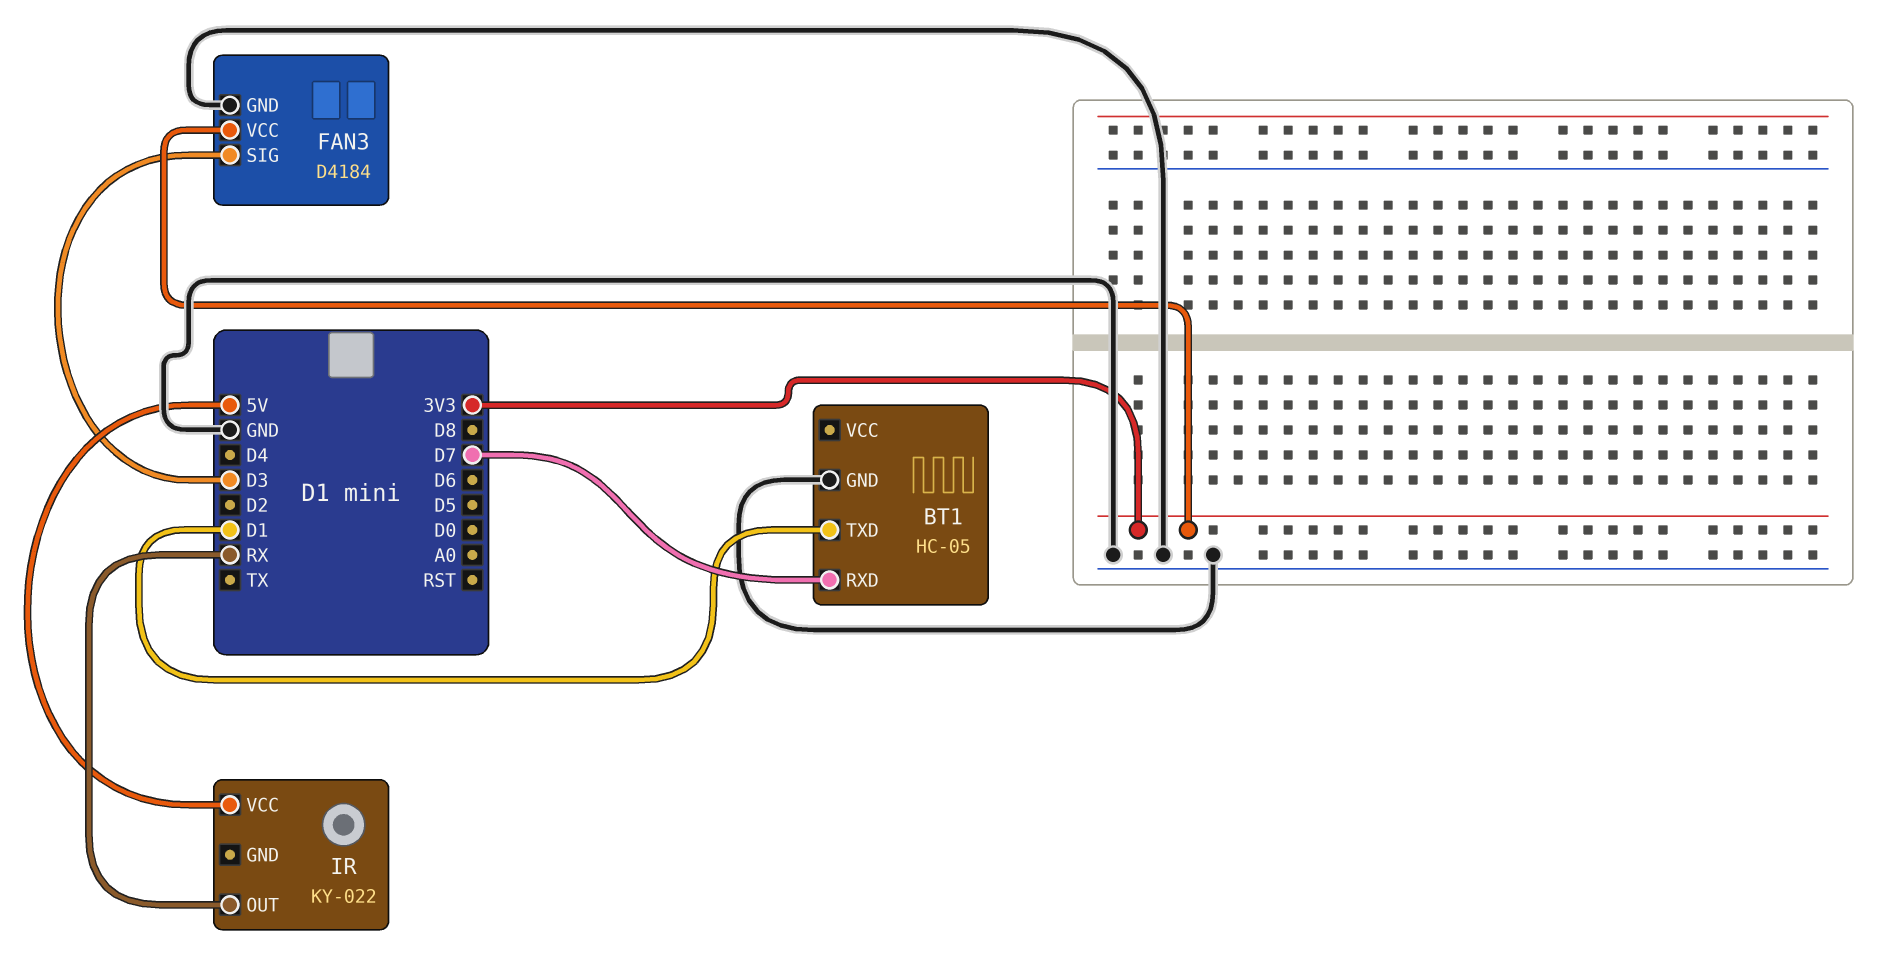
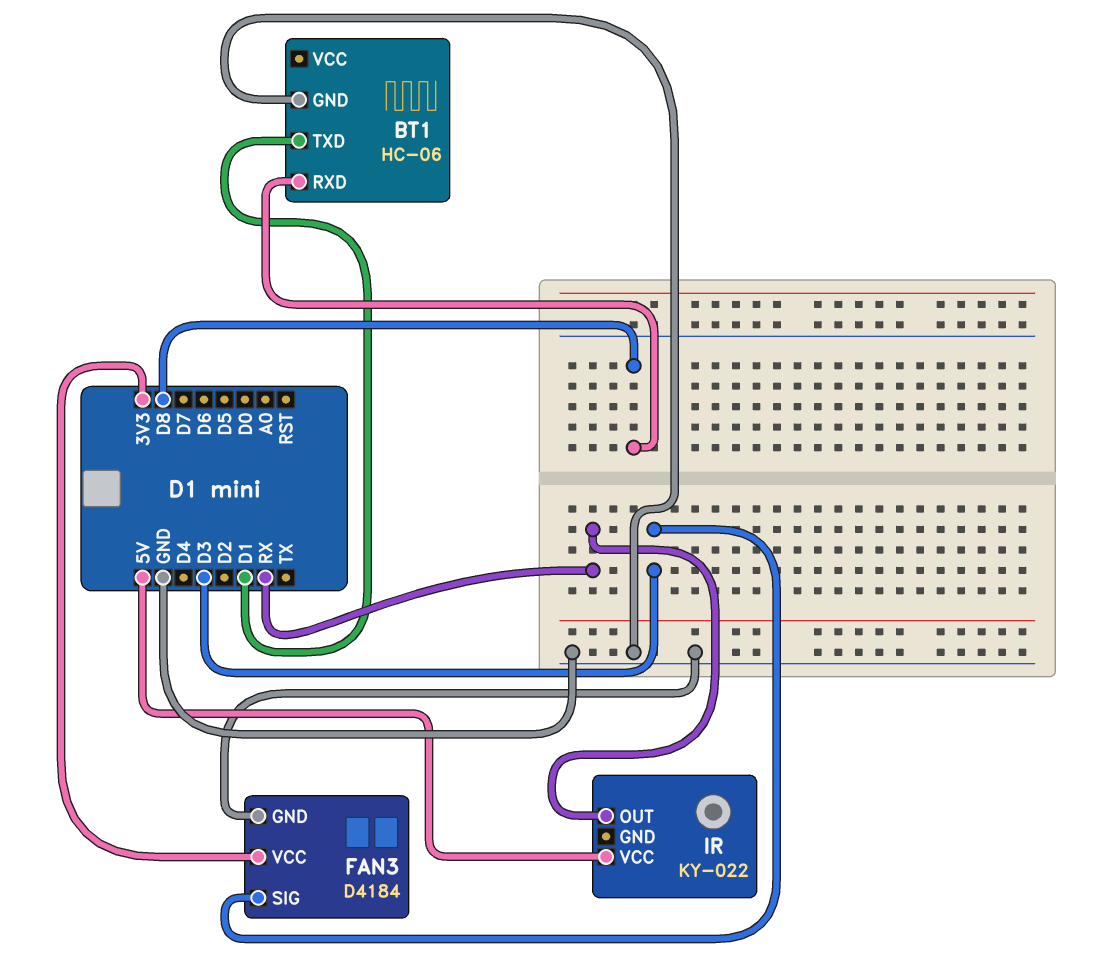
BT1: HC-05 -> HC-06
BT1 pin RXD: D7 -> D8

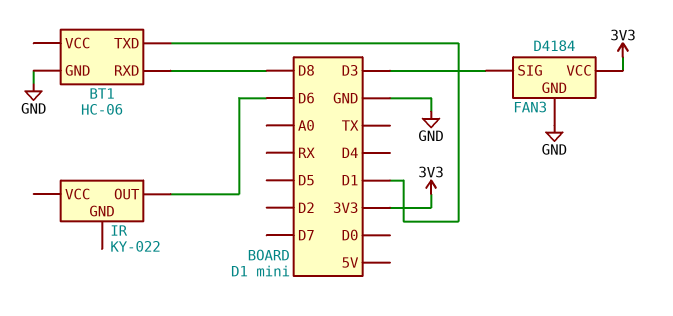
IR pin OUT: RX -> D6
IR pin VCC: 5V -> none

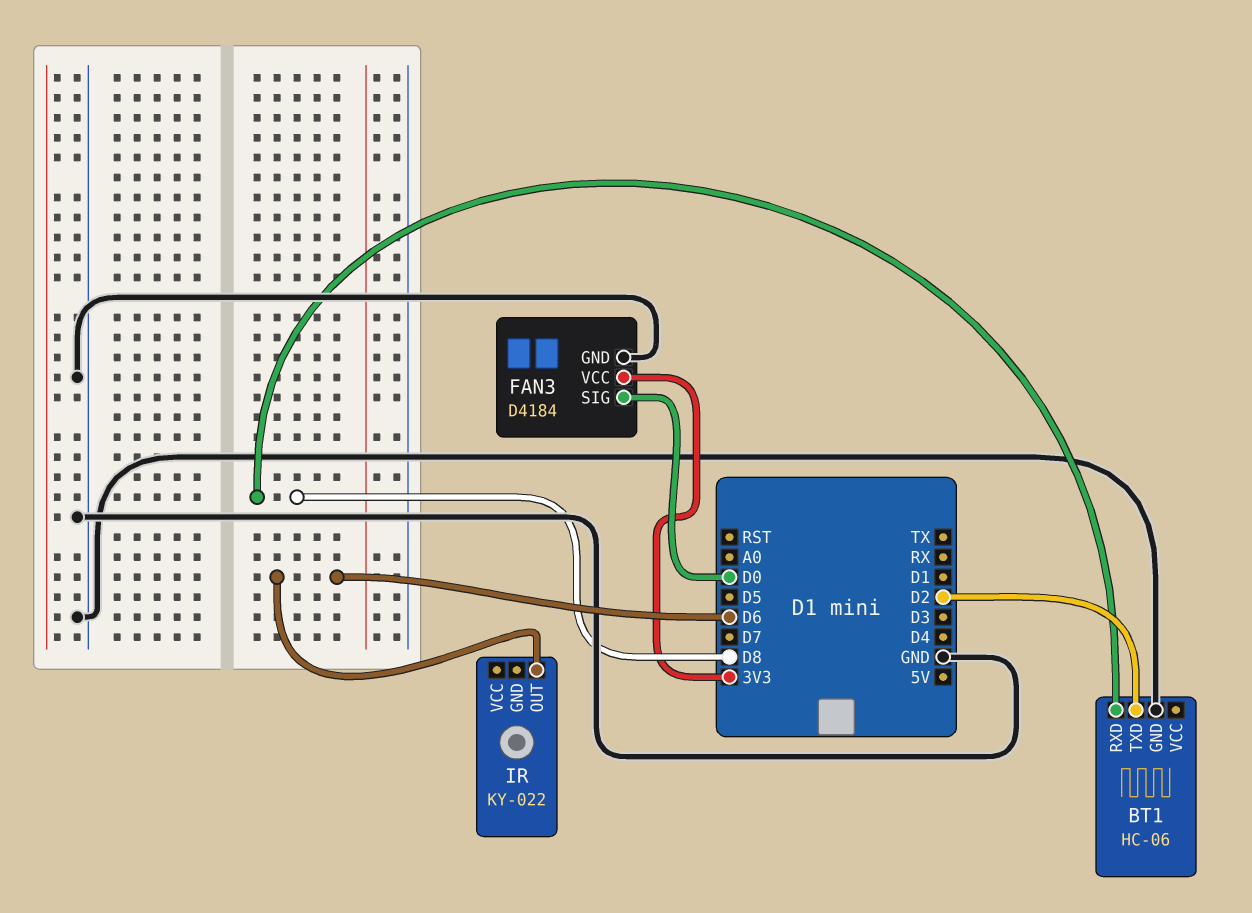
BT1 pin TXD: D1 -> D2
FAN3 pin SIG: D3 -> D0

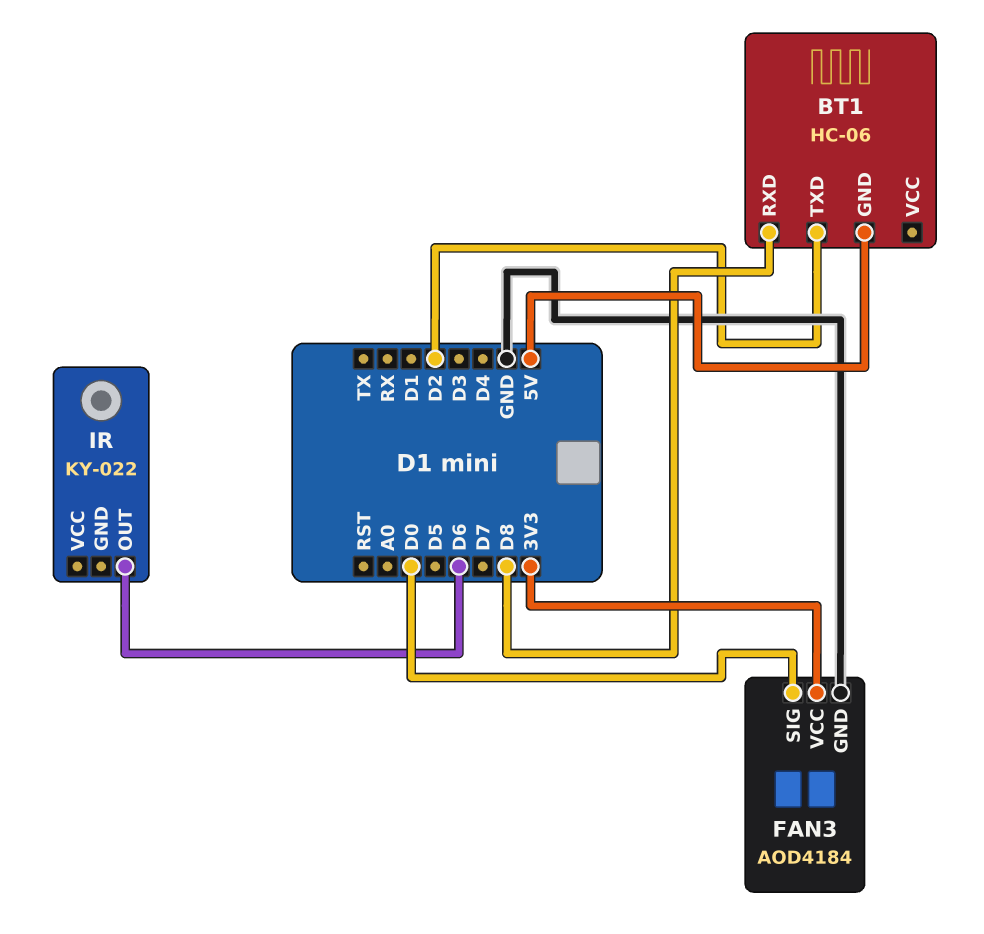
BT1 pin GND: GND -> 5V
FAN3: D4184 -> AOD4184

